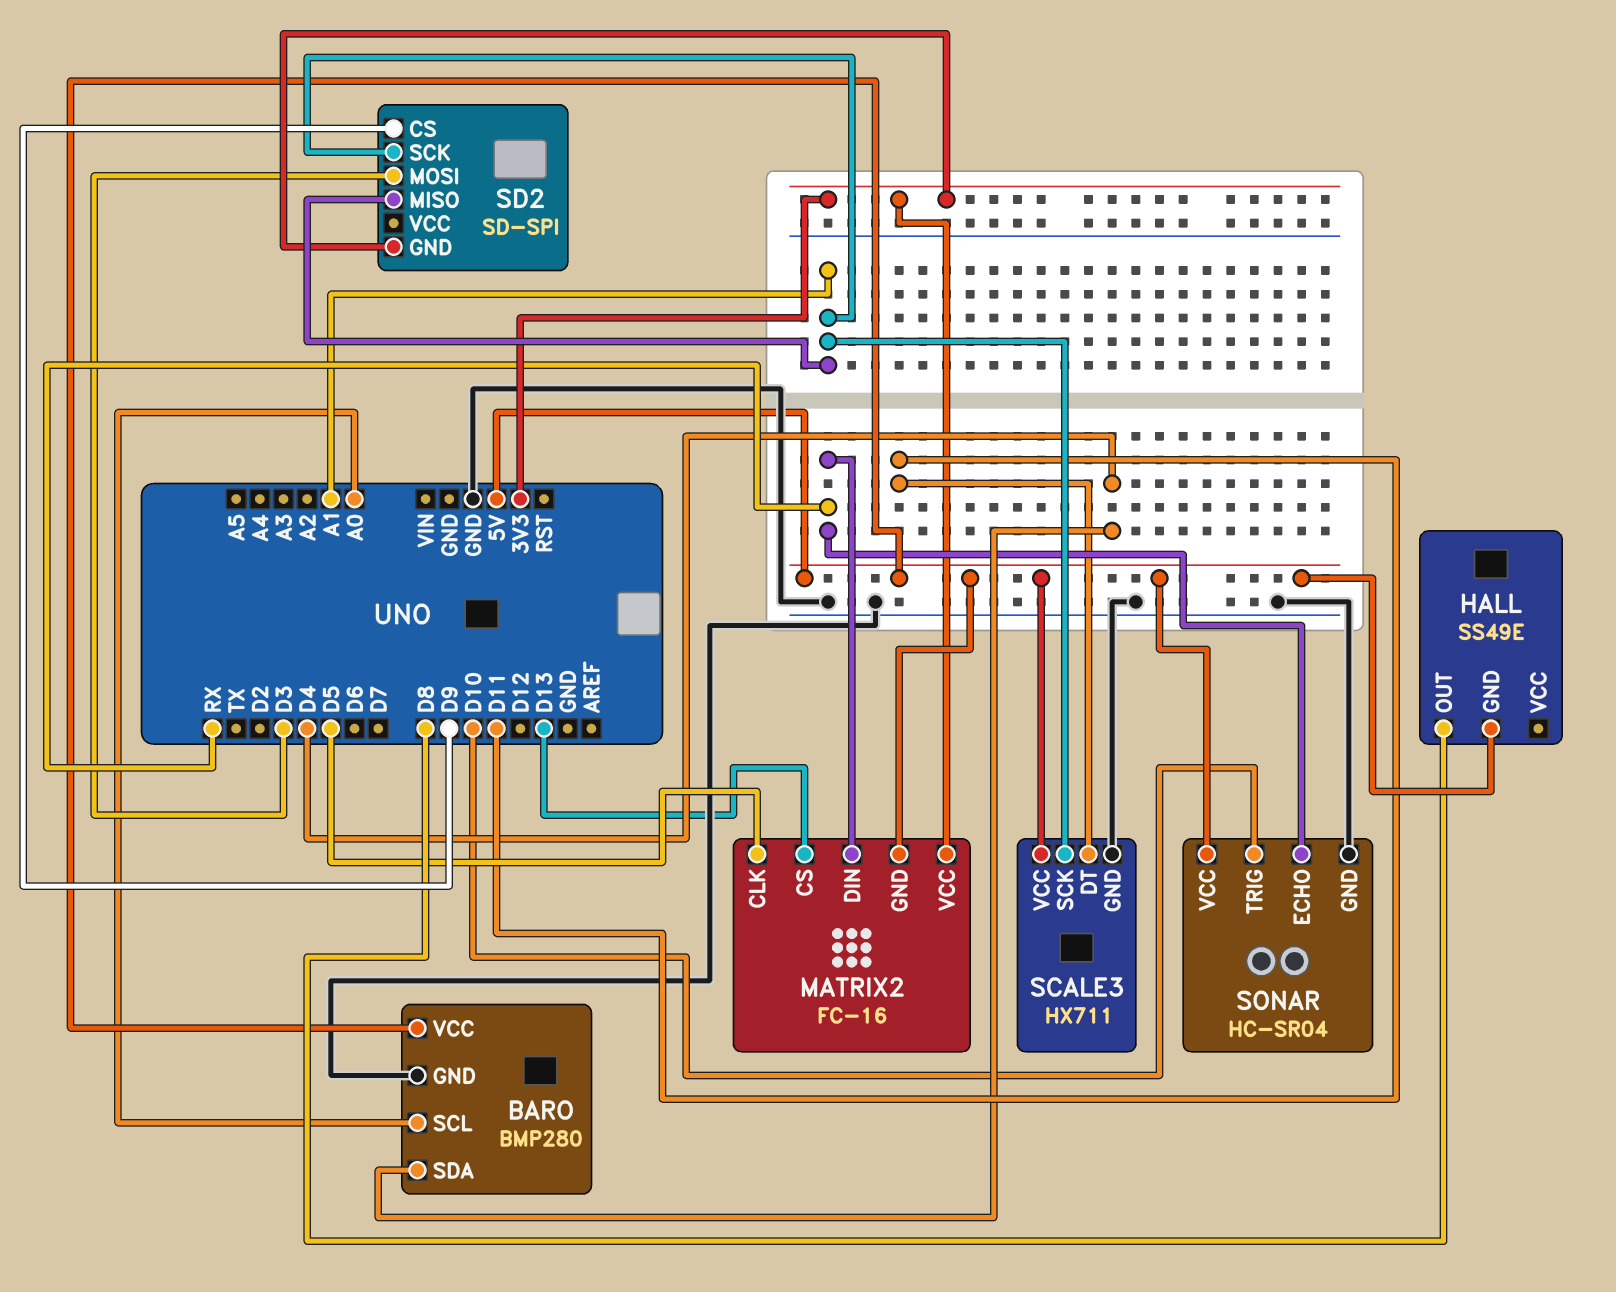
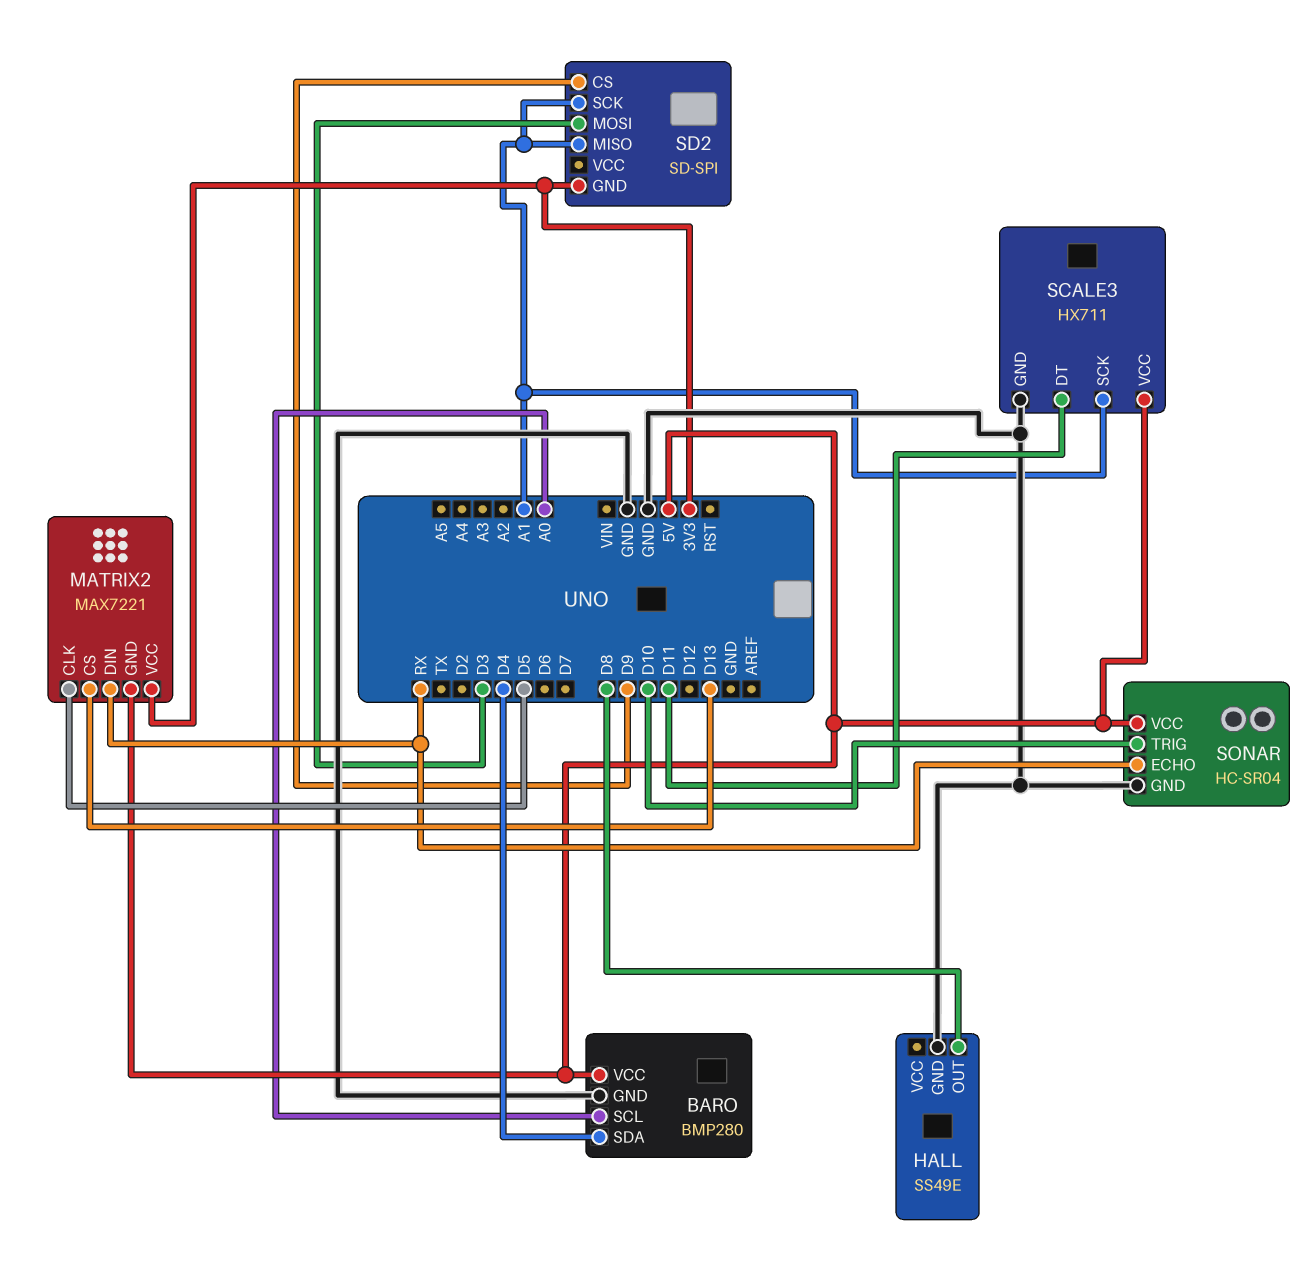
HALL pin GND: 5V -> GND
MATRIX2: FC-16 -> MAX7221

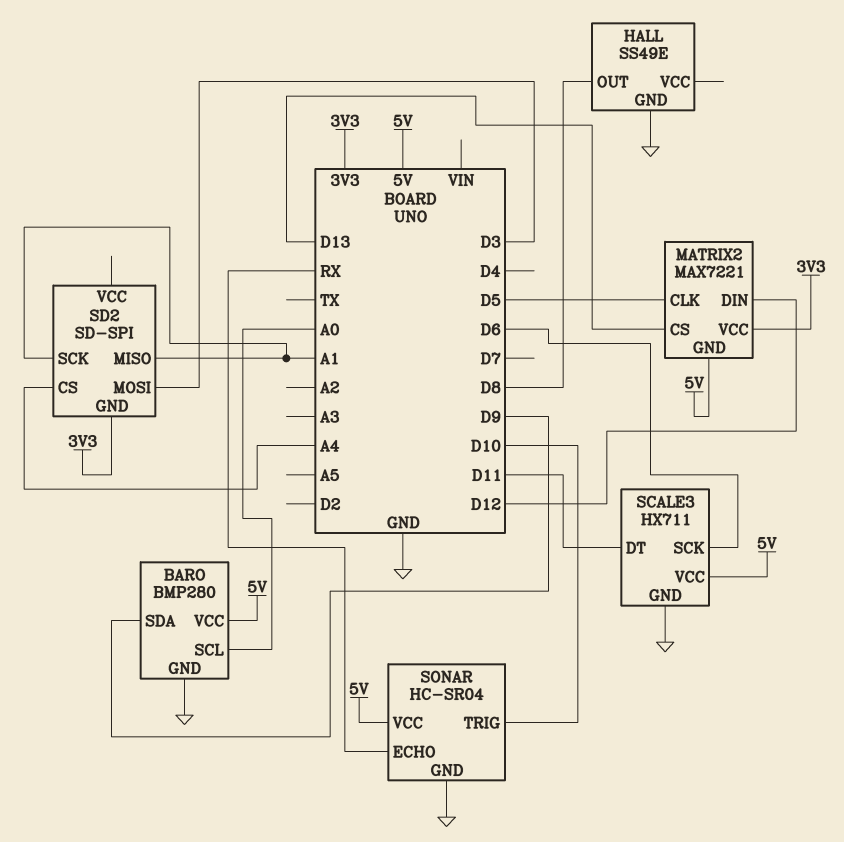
BARO pin SDA: D4 -> D9
MATRIX2 pin DIN: RX -> D12
SCALE3 pin SCK: A1 -> D6
SD2 pin CS: D9 -> A4

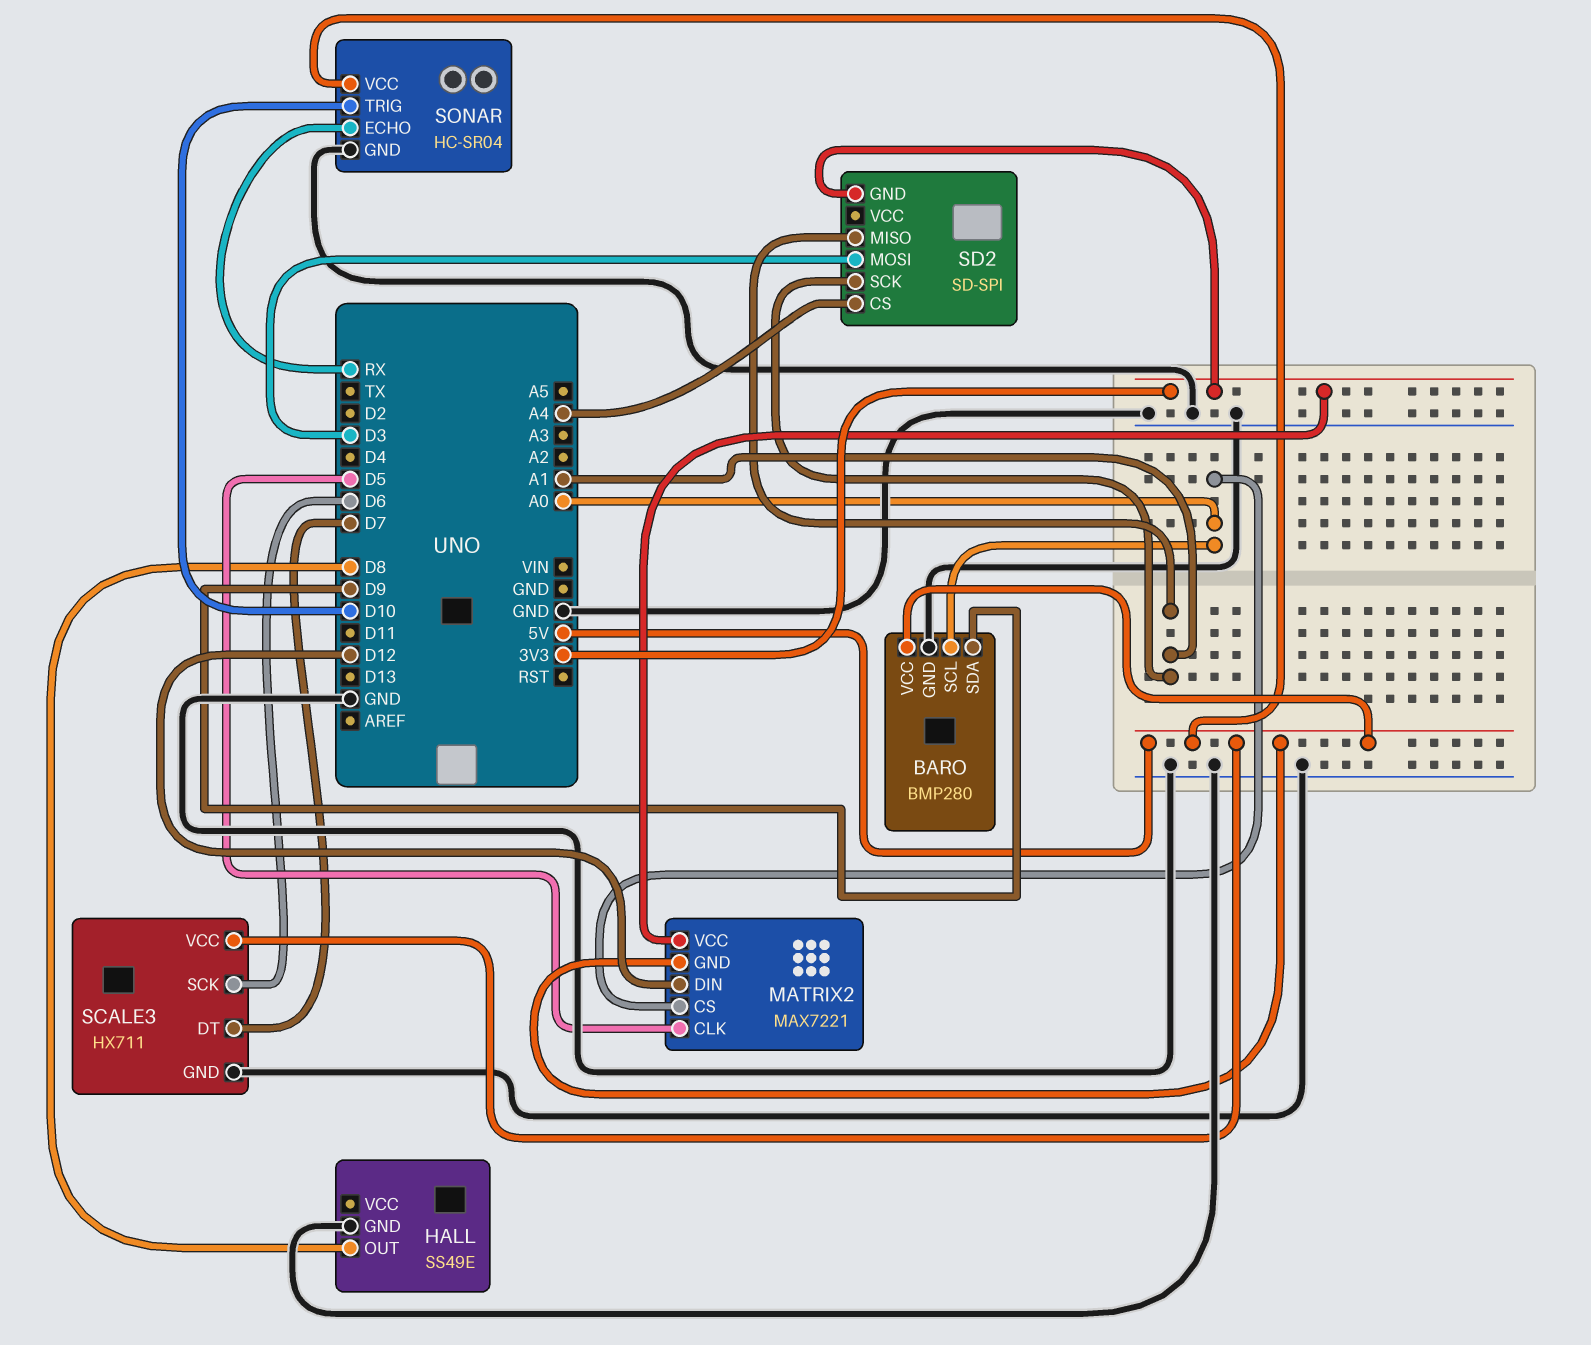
MATRIX2 pin CS: D13 -> A0
SCALE3 pin DT: D11 -> D7

